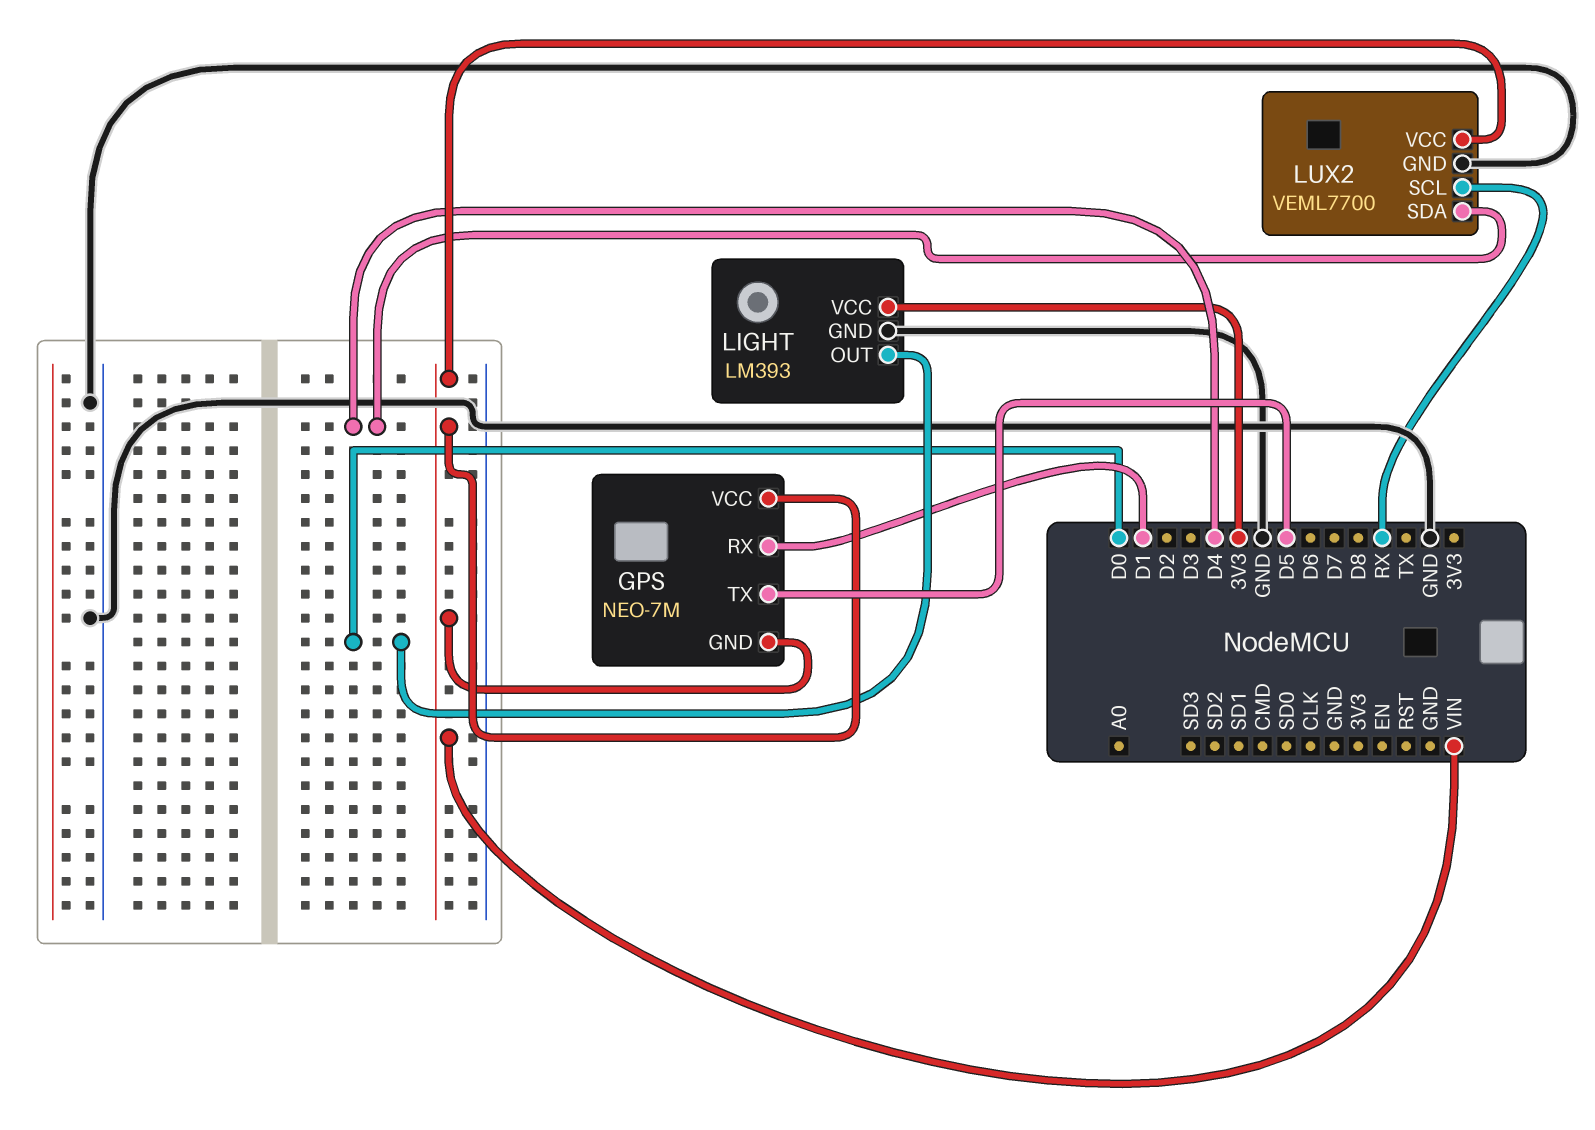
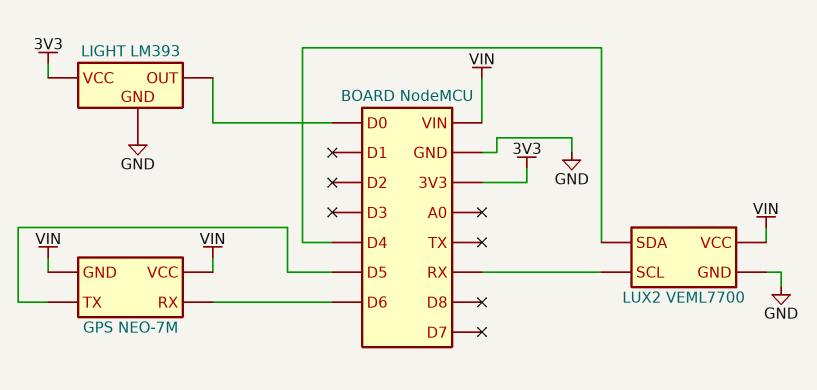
GPS pin RX: D1 -> D6

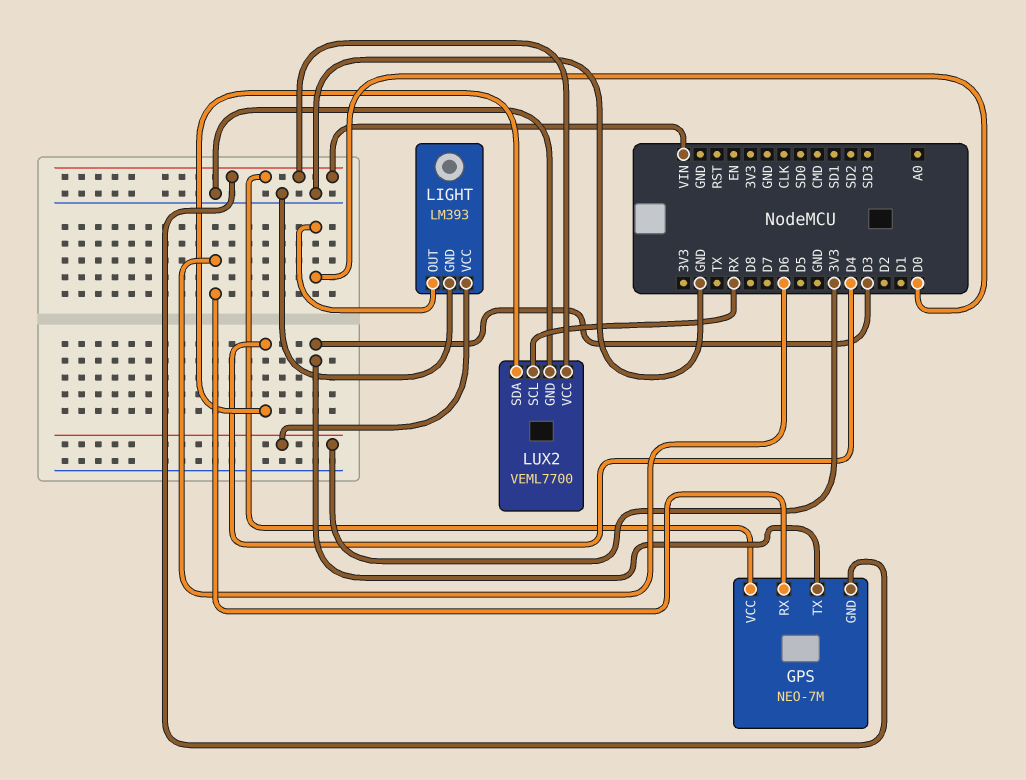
GPS pin TX: D5 -> D3

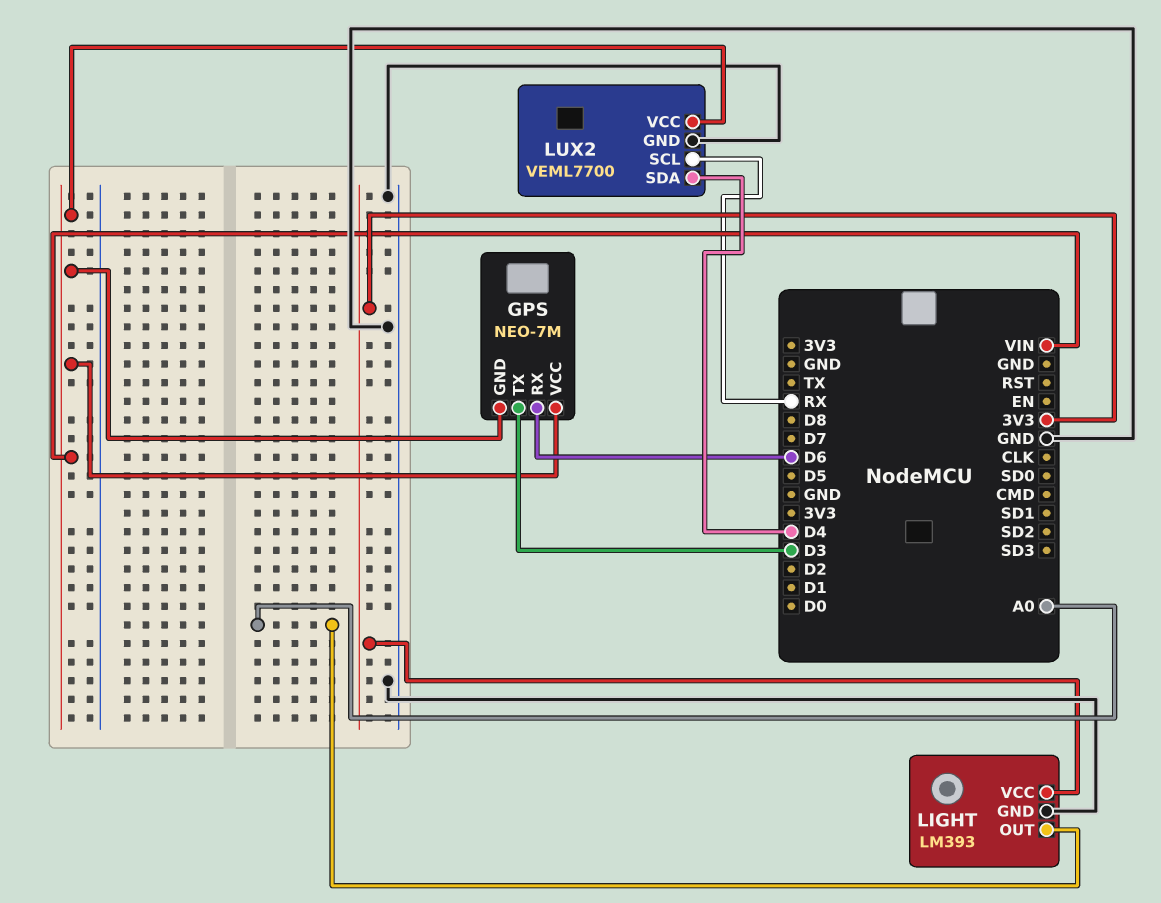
LIGHT pin OUT: D0 -> A0

